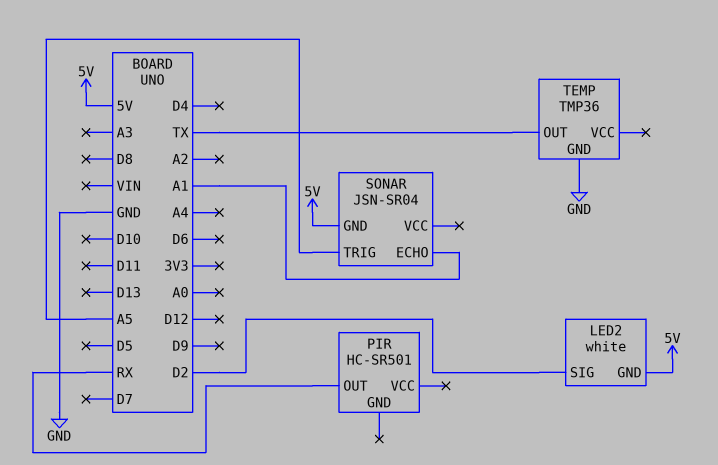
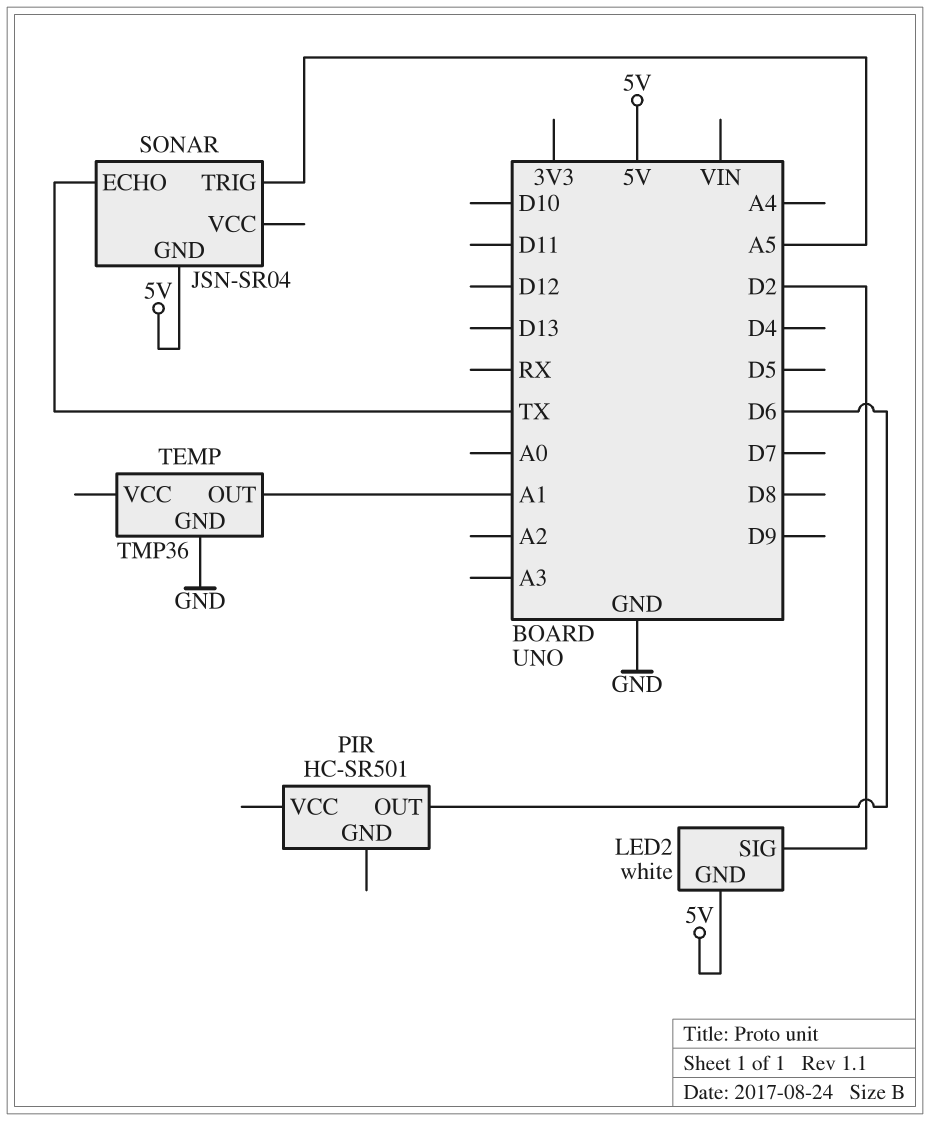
PIR pin OUT: RX -> D6
SONAR pin ECHO: A1 -> TX
TEMP pin OUT: TX -> A1

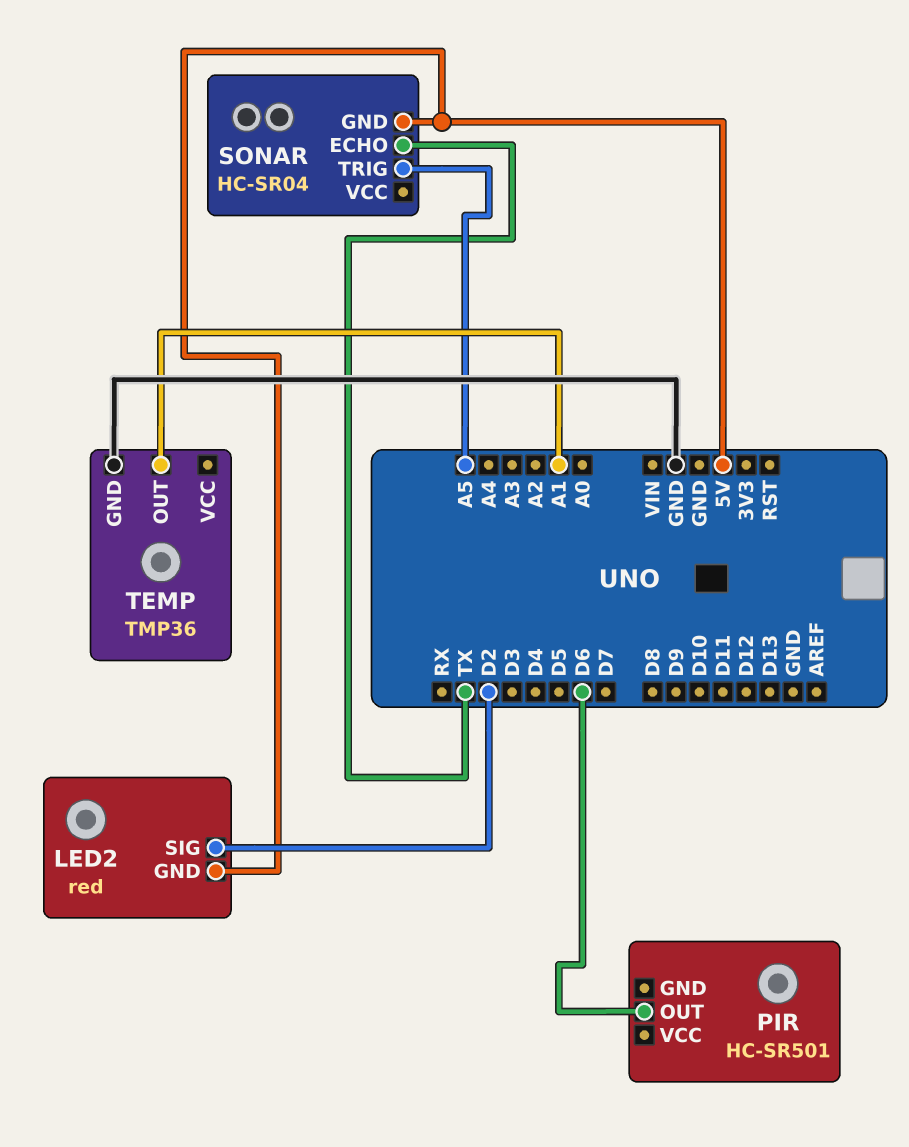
LED2: white -> red
SONAR: JSN-SR04 -> HC-SR04

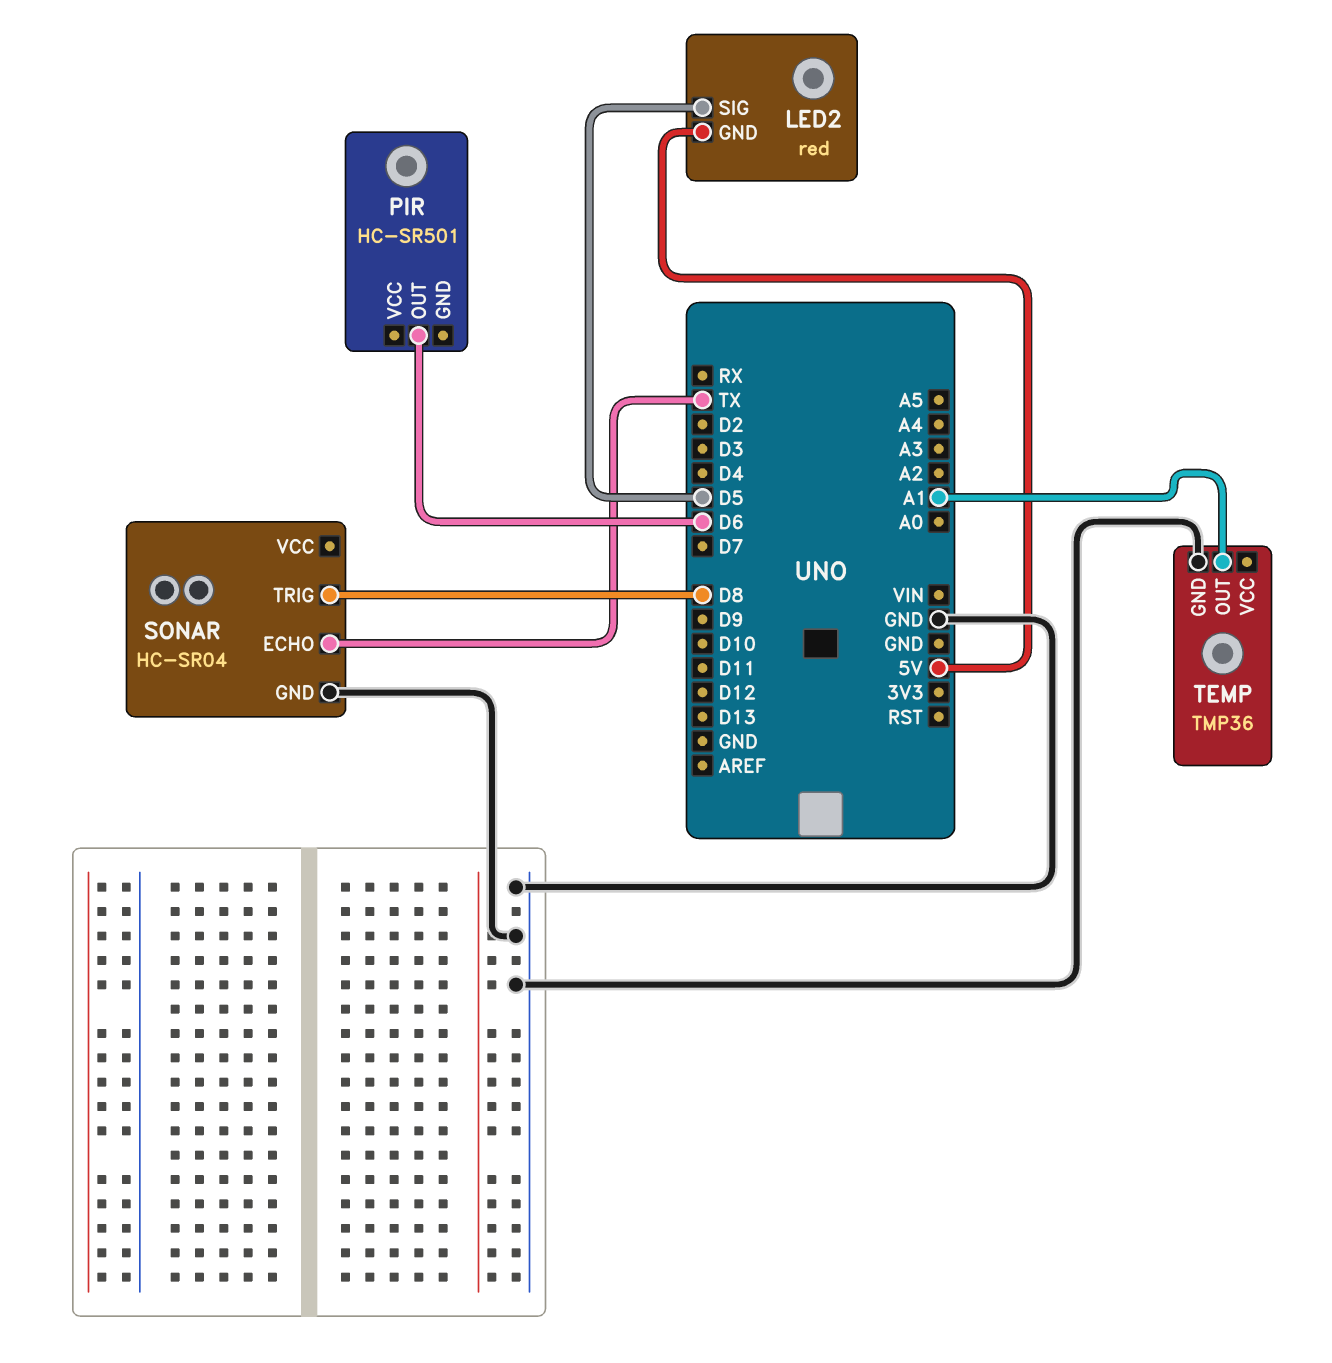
LED2 pin SIG: D2 -> D5
SONAR pin GND: 5V -> GND
SONAR pin TRIG: A5 -> D8

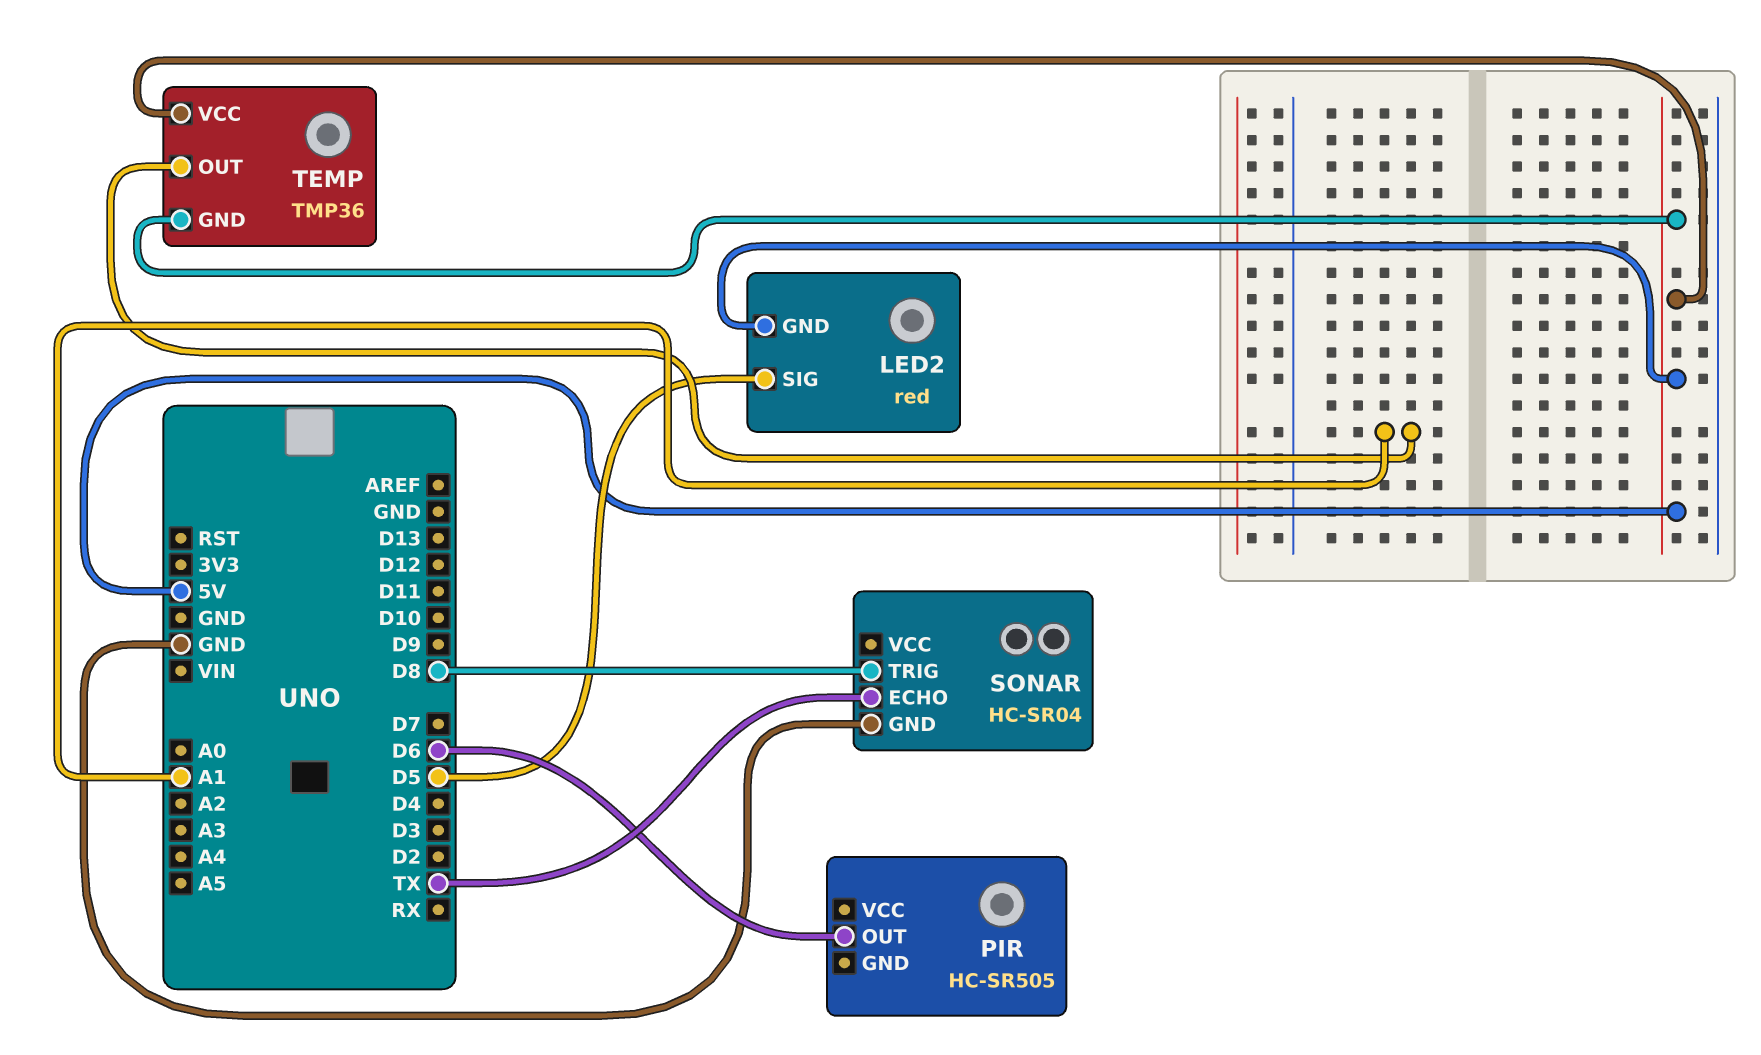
PIR: HC-SR501 -> HC-SR505
TEMP pin GND: GND -> 5V
TEMP pin VCC: none -> 5V

